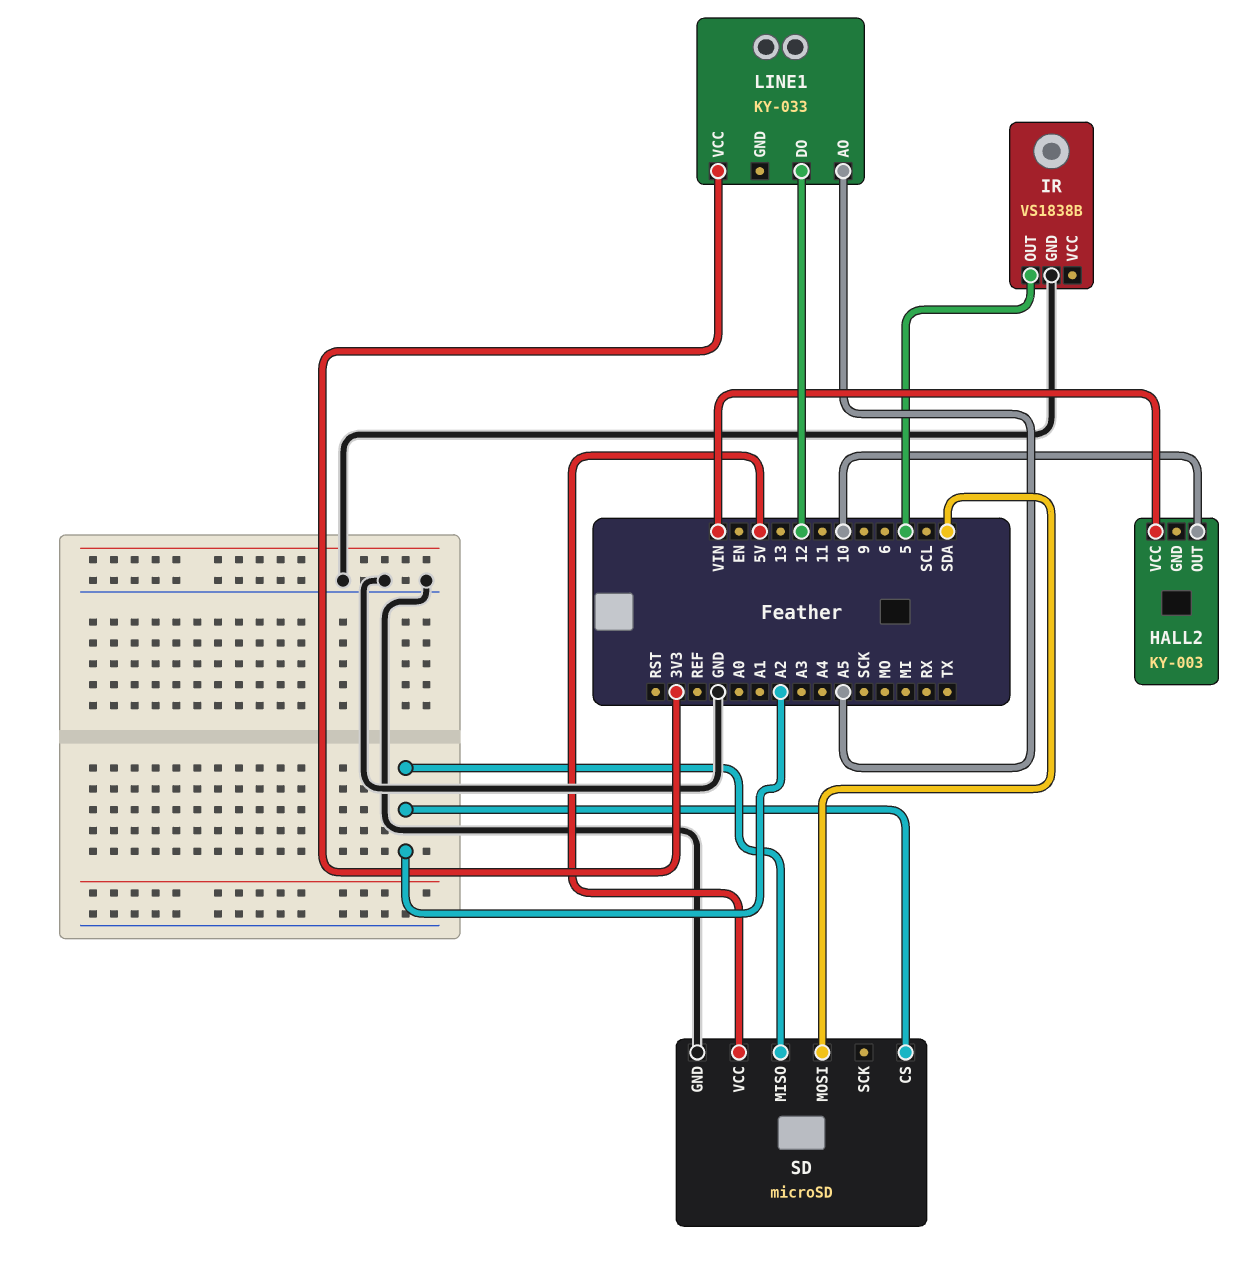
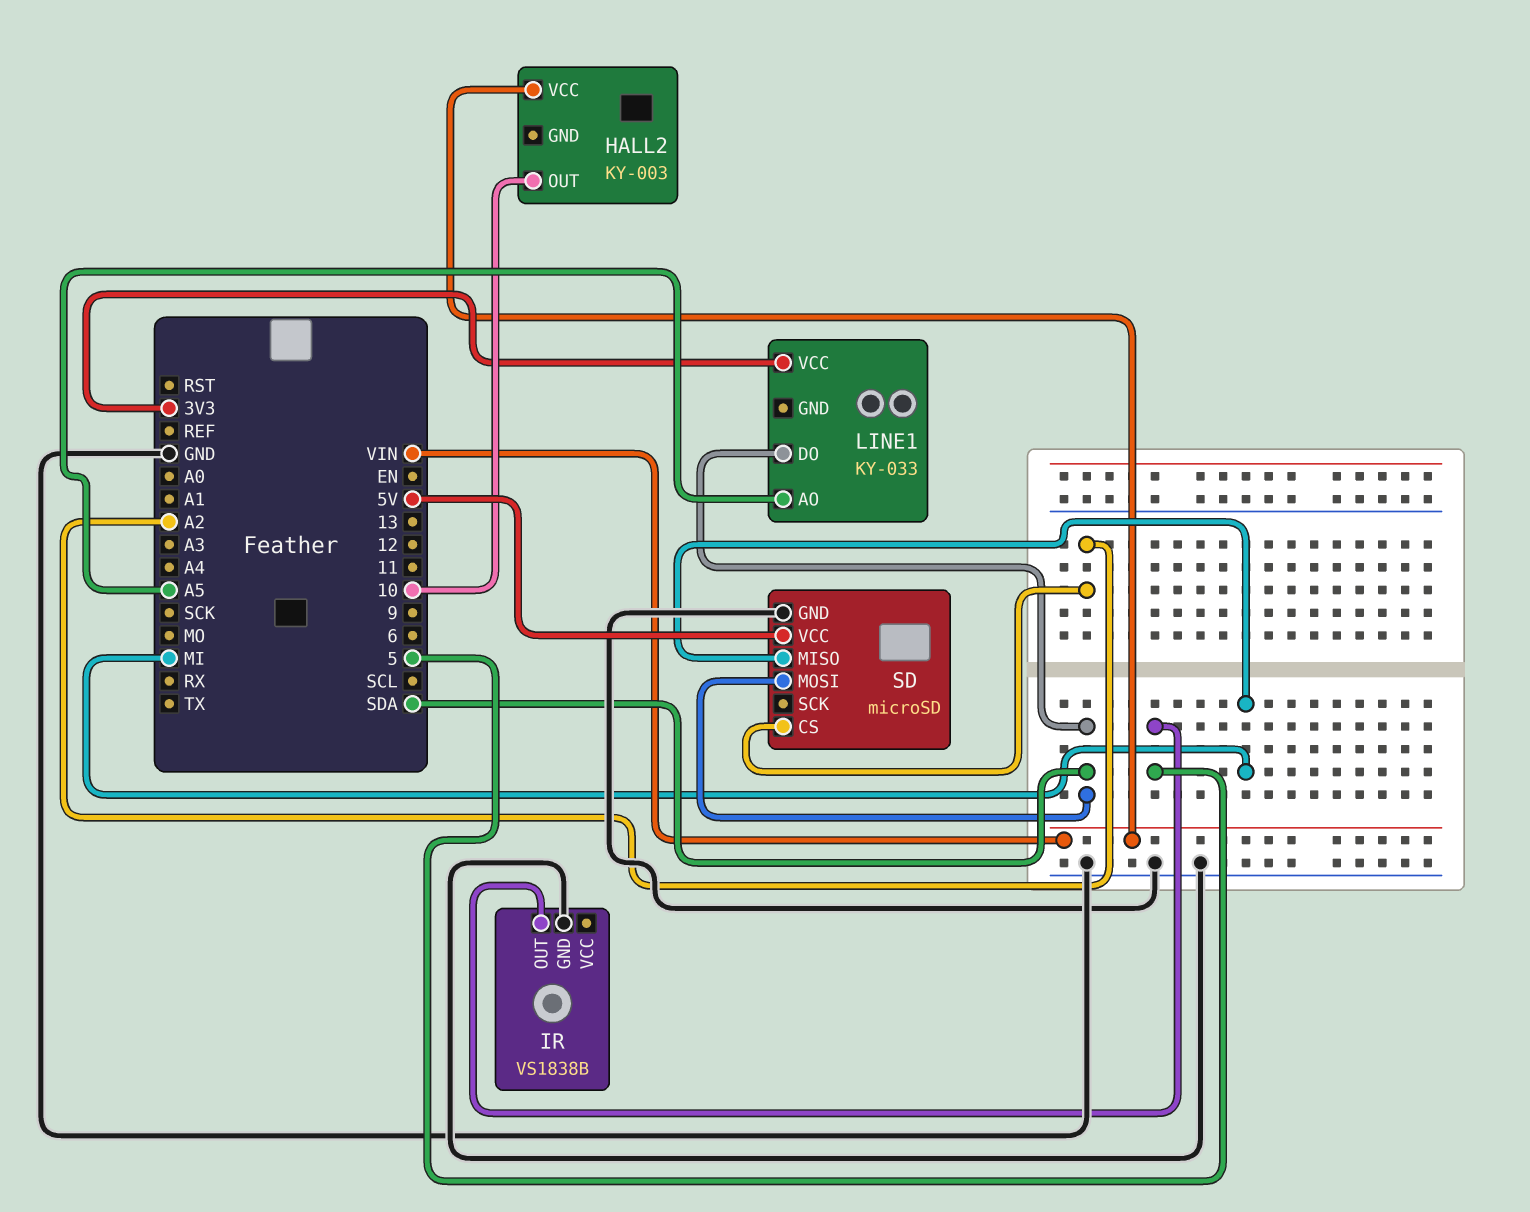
LINE1 pin DO: 12 -> SDA
SD pin MISO: A2 -> MI

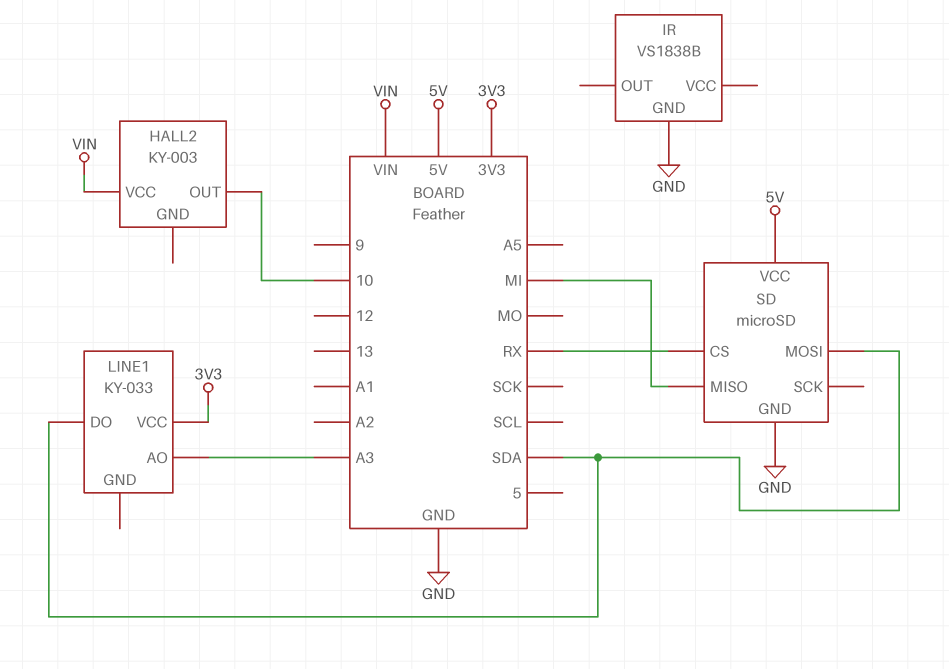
IR pin OUT: 5 -> none
LINE1 pin AO: A5 -> A3
SD pin CS: A2 -> RX

